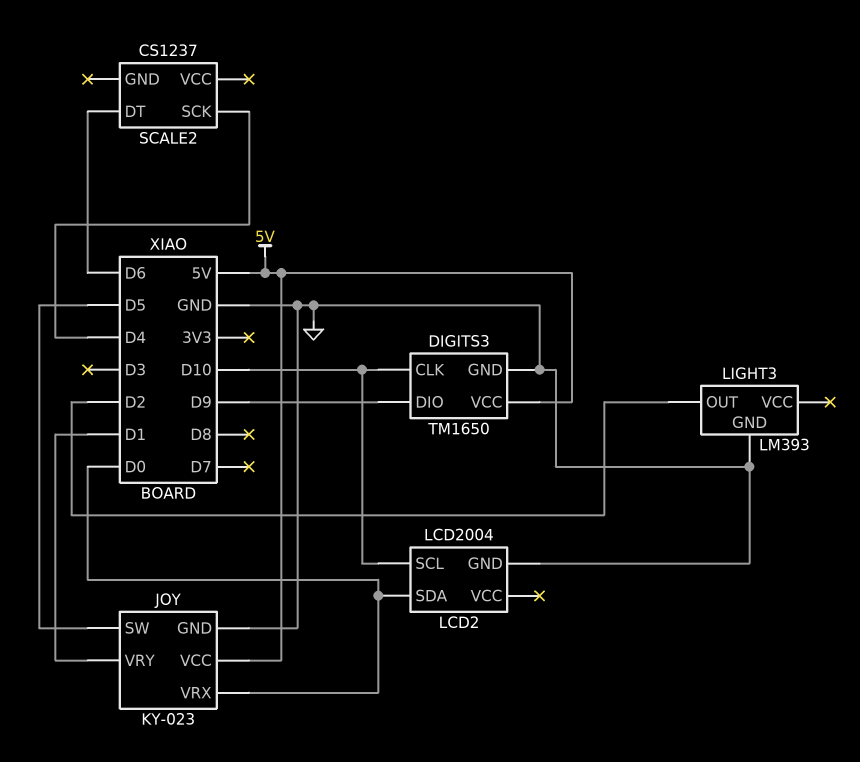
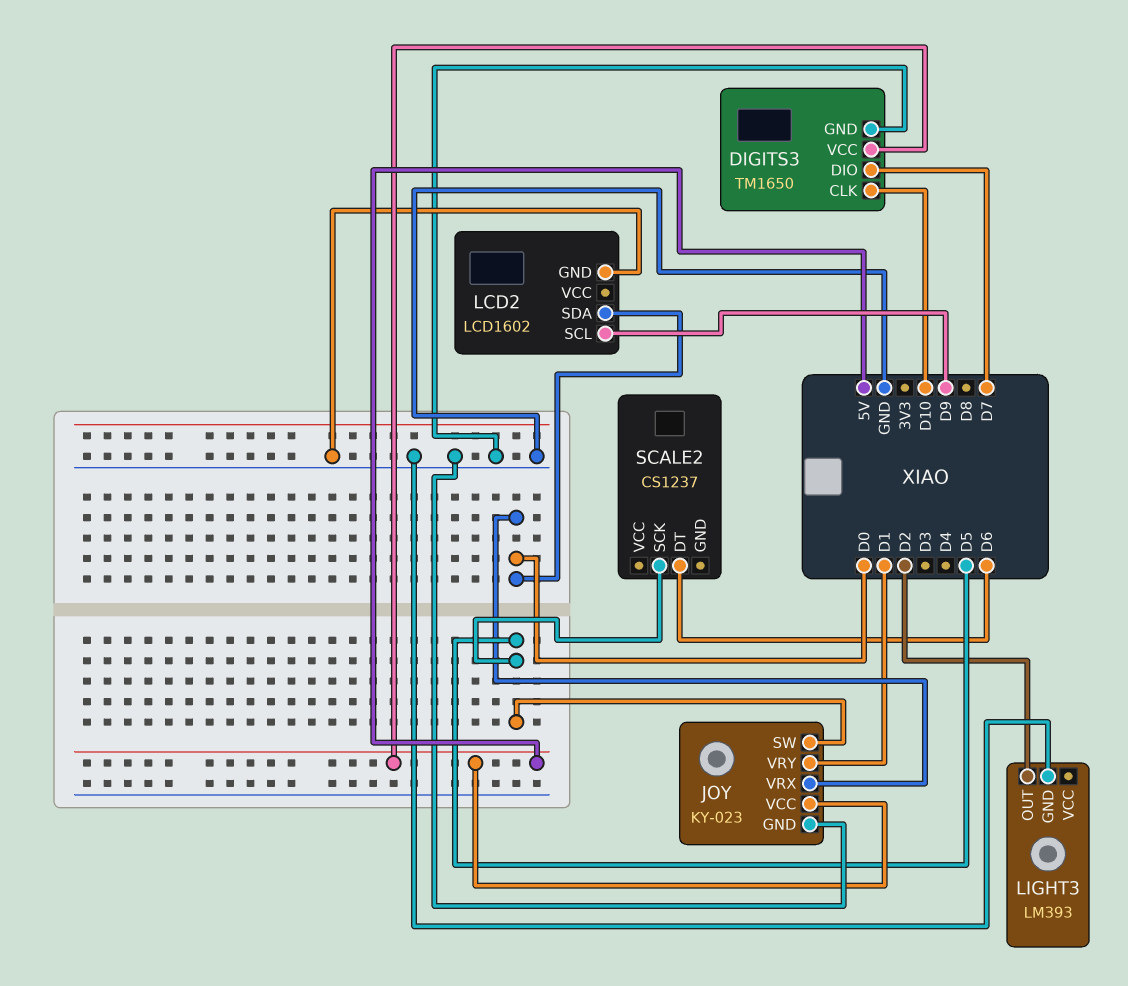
DIGITS3 pin DIO: D9 -> D7
LCD2: LCD2004 -> LCD1602
LCD2 pin SCL: D10 -> D9
SCALE2 pin SCK: D4 -> D5

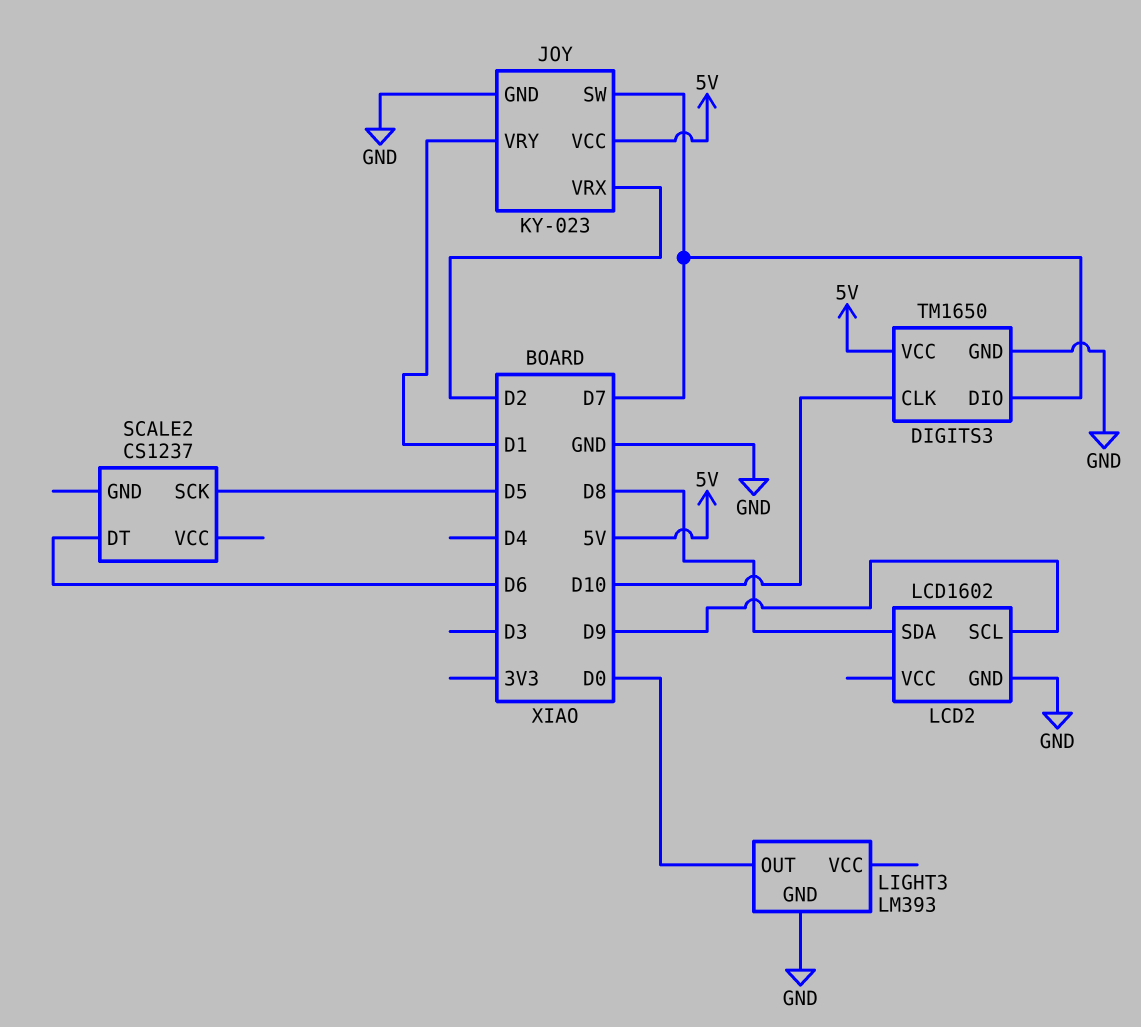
JOY pin SW: D5 -> D7
JOY pin VRX: D0 -> D2
LCD2 pin SDA: D0 -> D8
LIGHT3 pin OUT: D2 -> D0

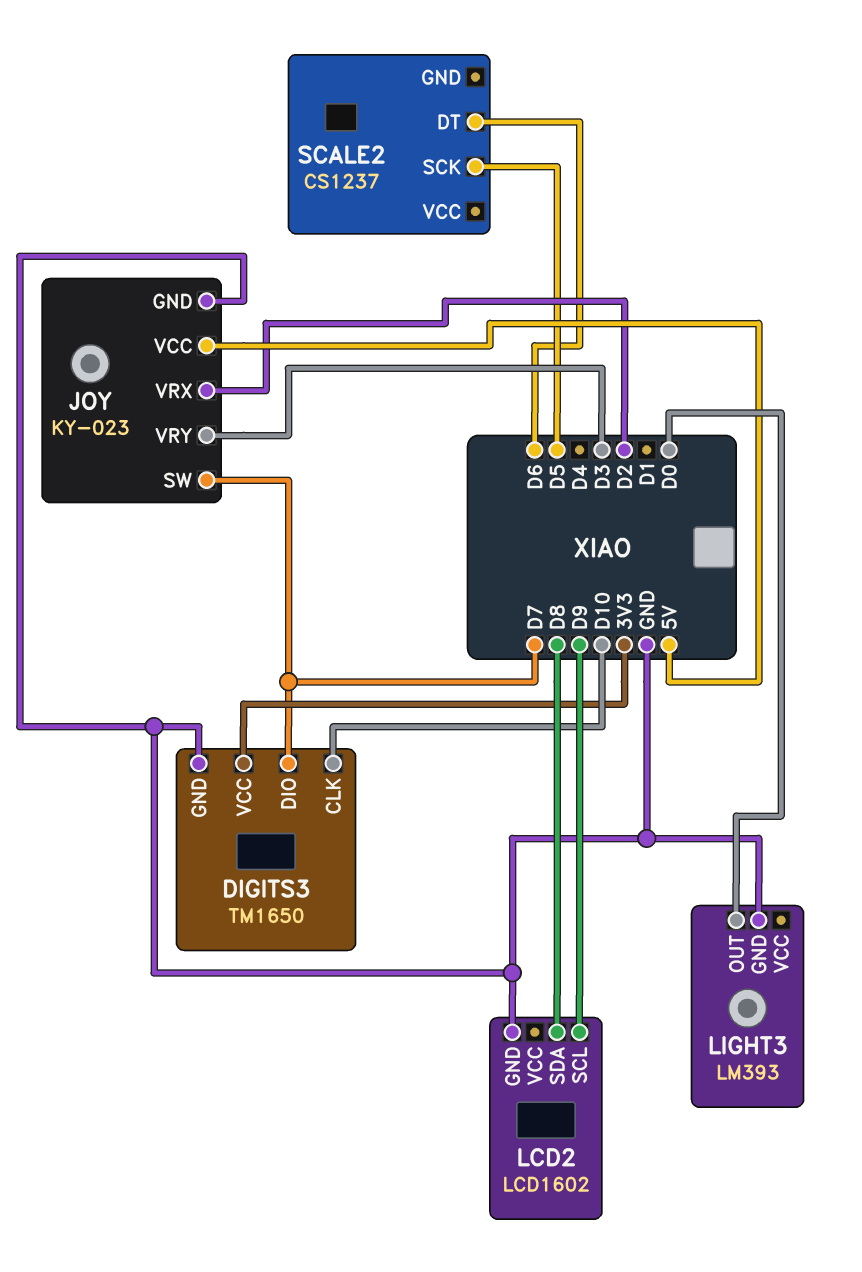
DIGITS3 pin VCC: 5V -> 3V3
JOY pin VRY: D1 -> D3

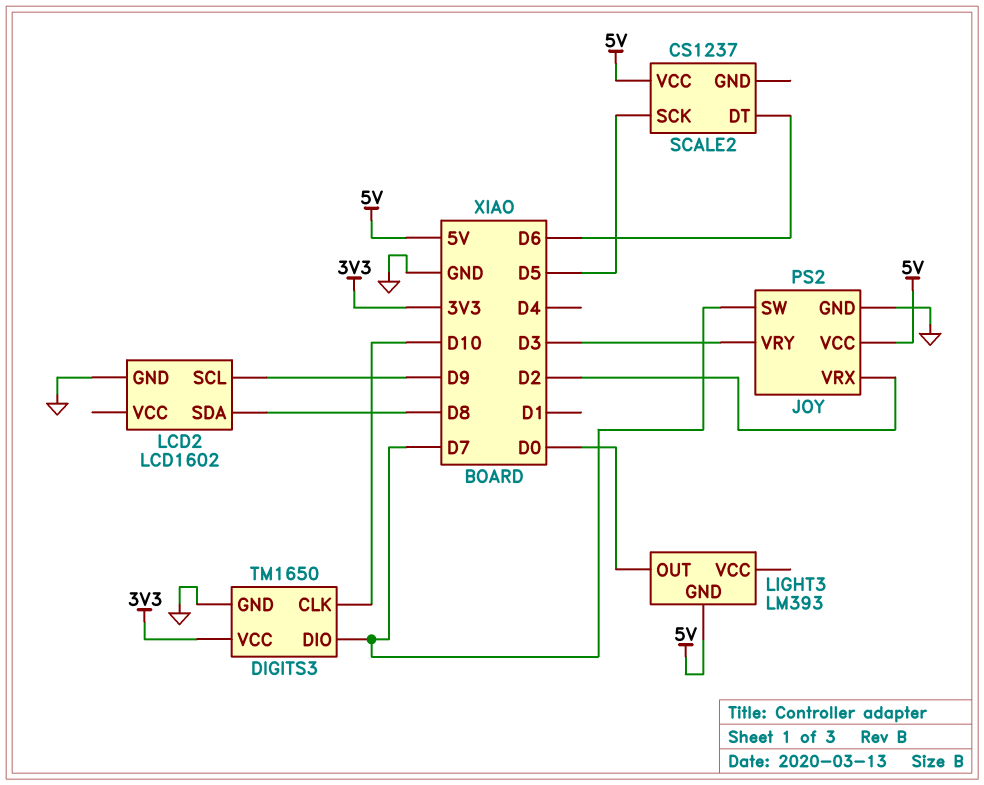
JOY: KY-023 -> PS2
LIGHT3 pin GND: GND -> 5V
SCALE2 pin VCC: none -> 5V

